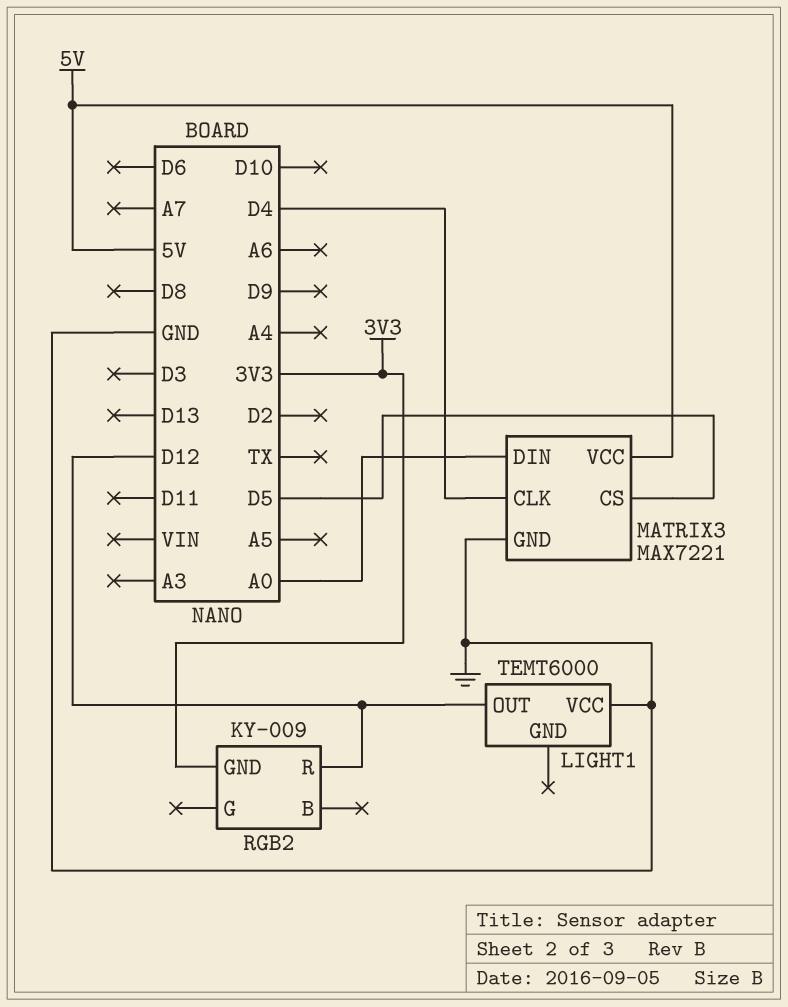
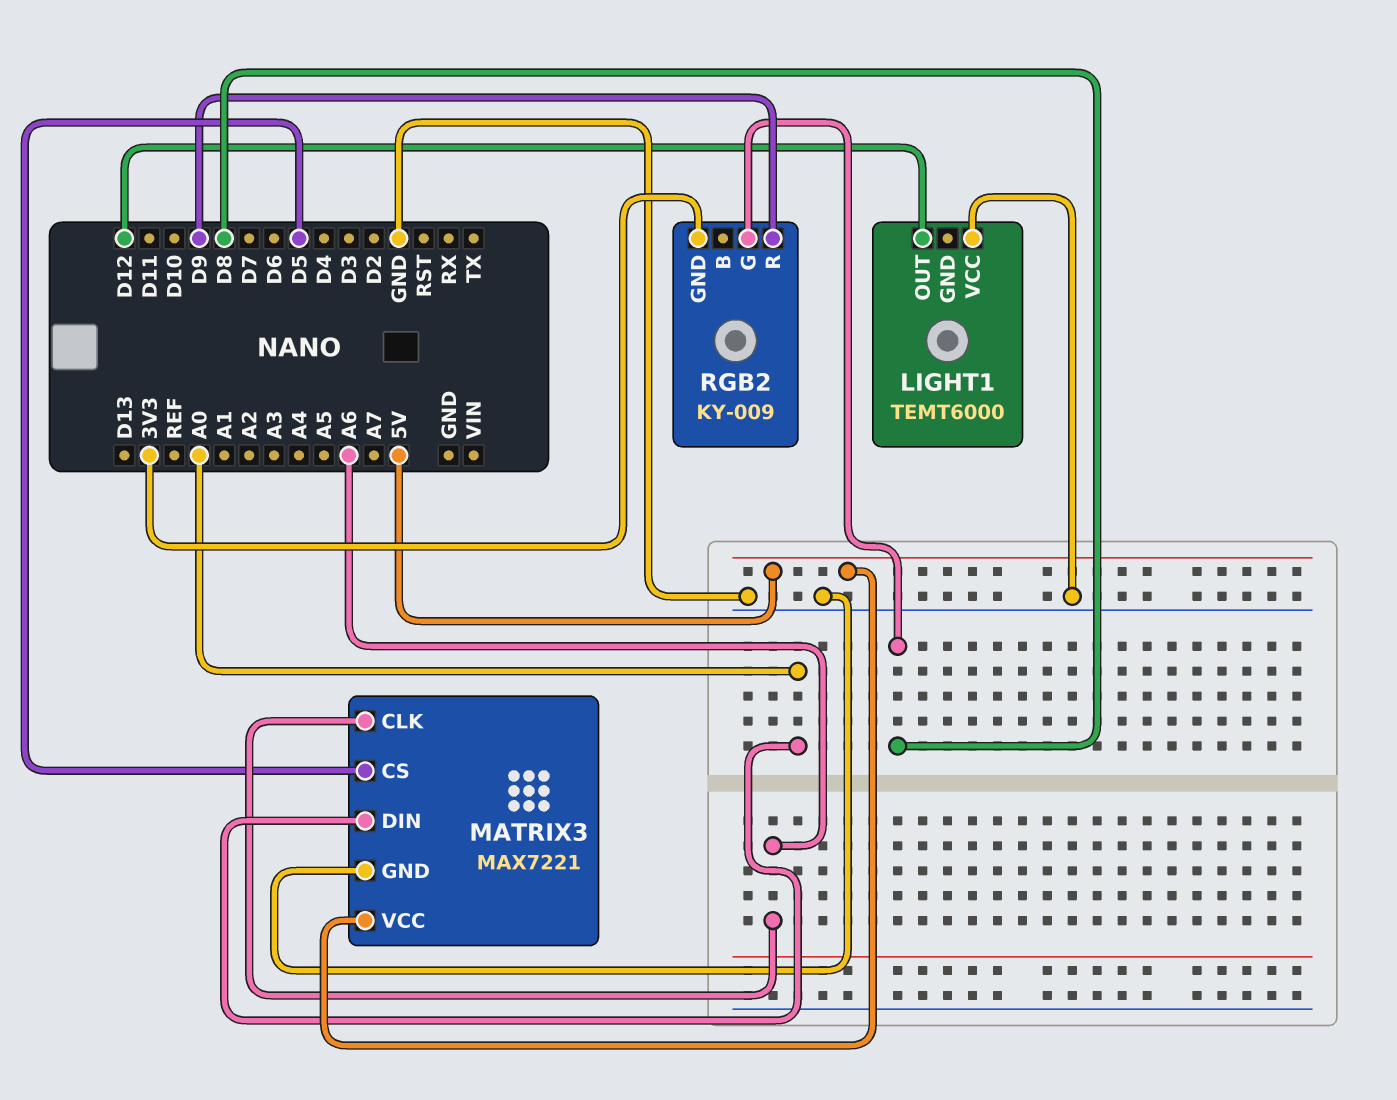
MATRIX3 pin CLK: D4 -> A6
RGB2 pin G: none -> D8
RGB2 pin R: D12 -> D9

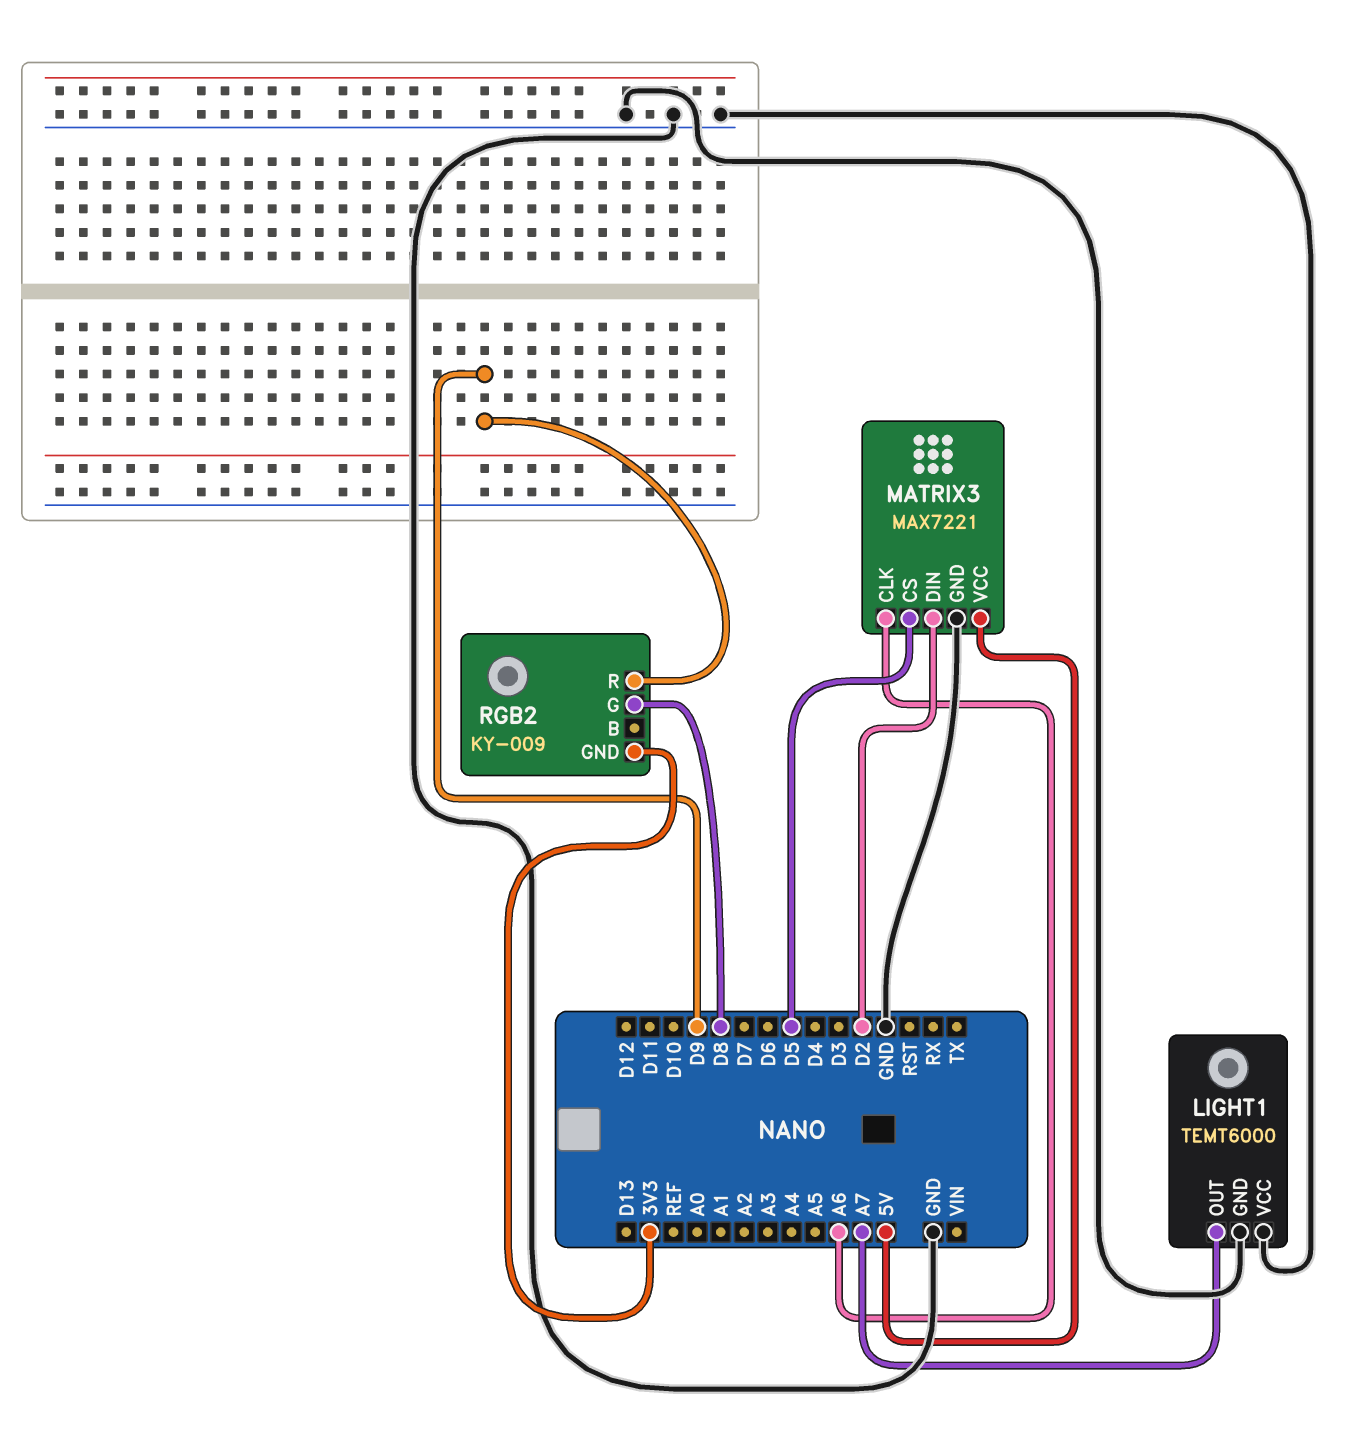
LIGHT1 pin GND: none -> GND
LIGHT1 pin OUT: D12 -> A7
MATRIX3 pin DIN: A0 -> D2

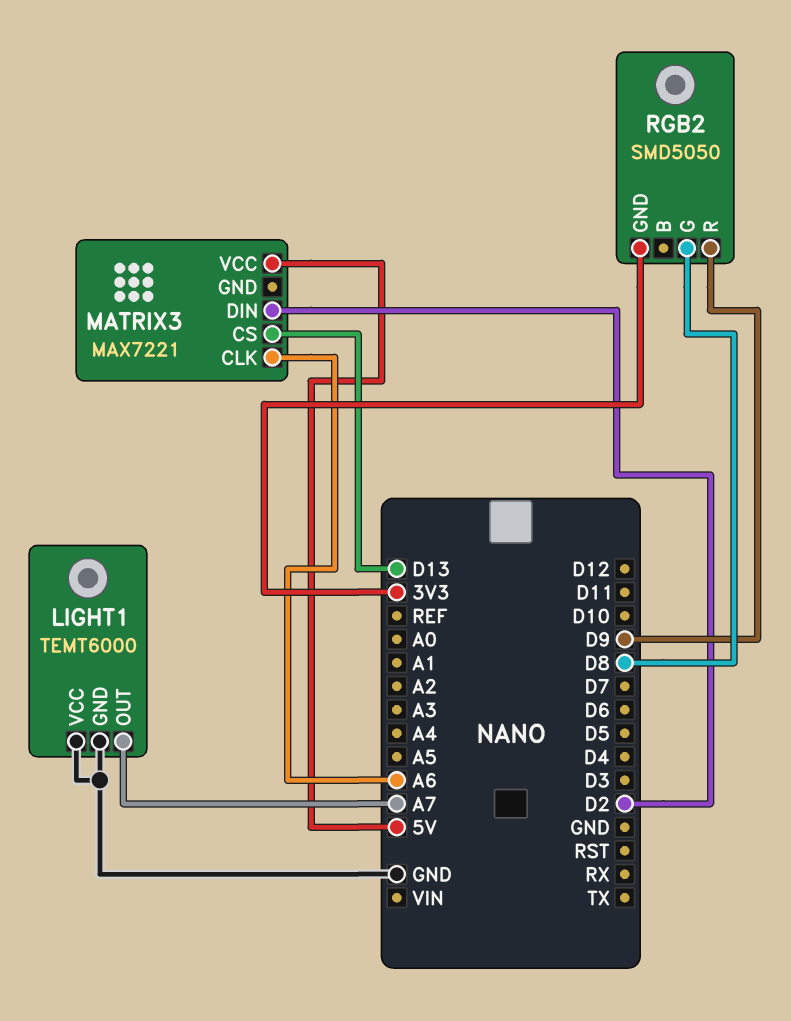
MATRIX3 pin CS: D5 -> D13
MATRIX3 pin GND: GND -> none
RGB2: KY-009 -> SMD5050

